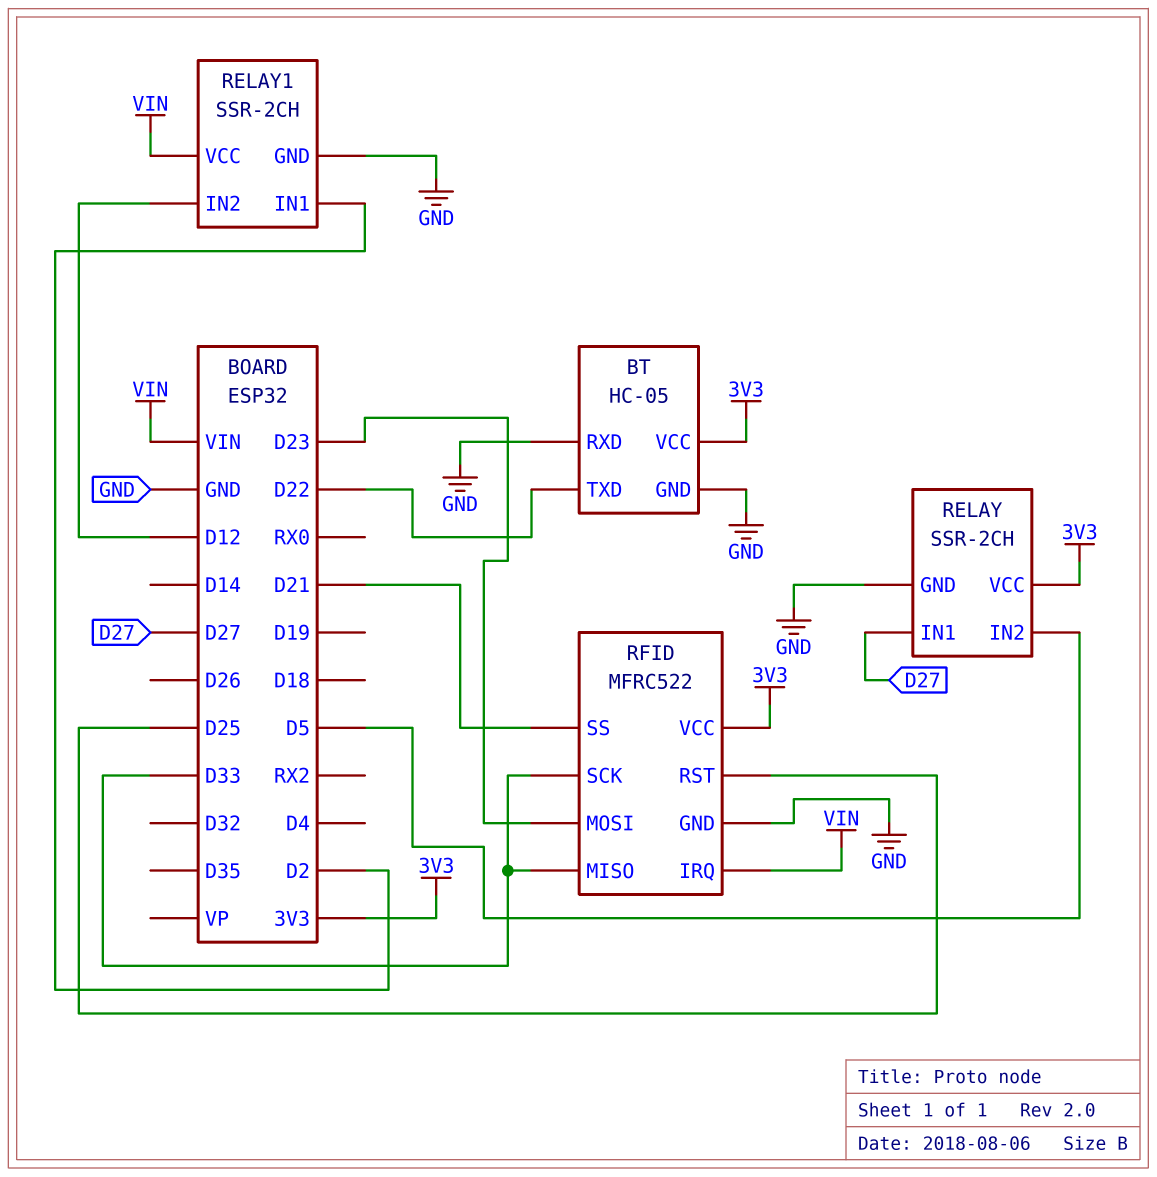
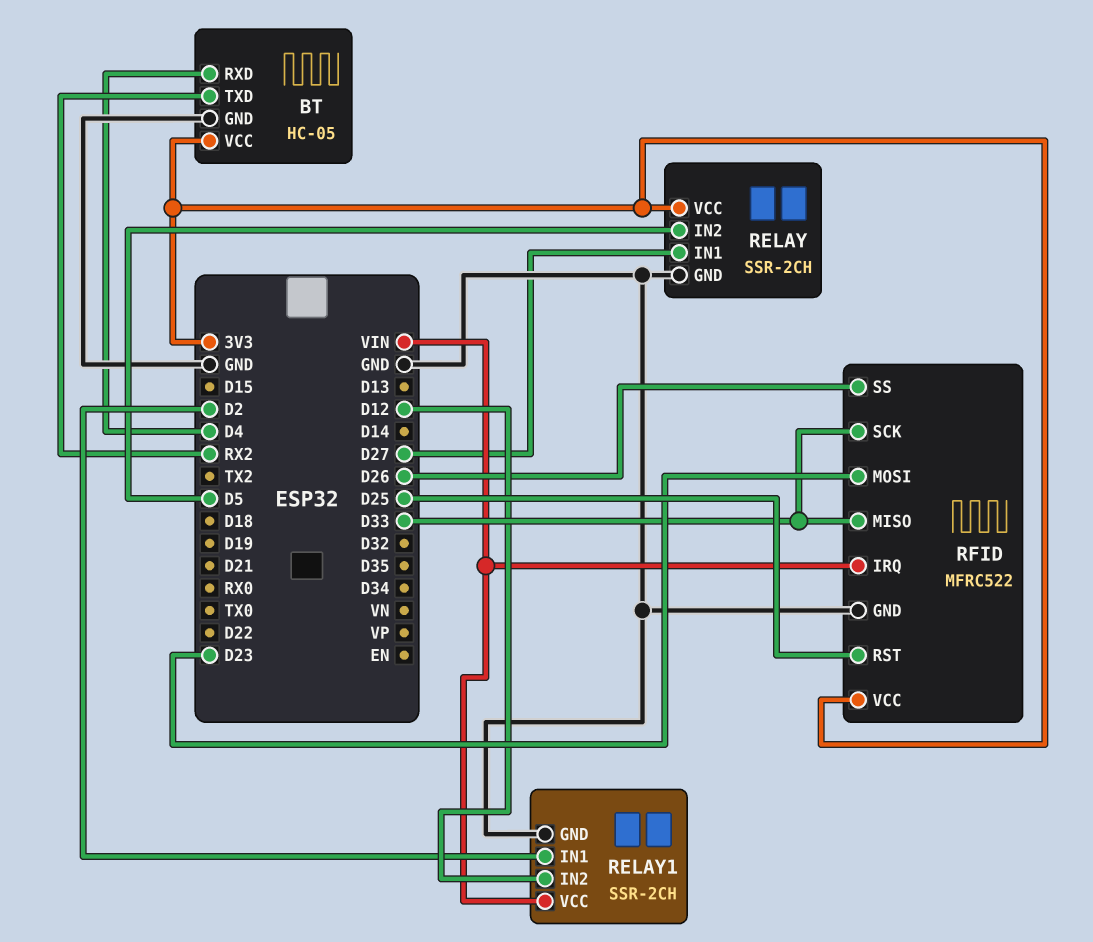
BT pin RXD: GND -> D4
BT pin TXD: D22 -> RX2
RFID pin SS: D21 -> D26

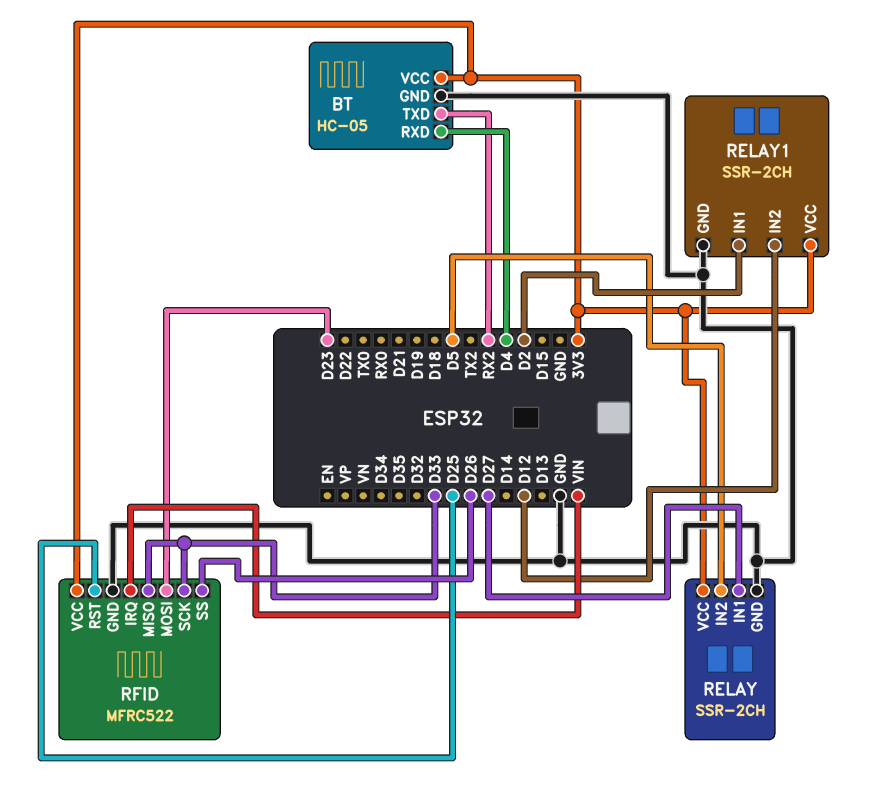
RELAY1 pin VCC: VIN -> 3V3

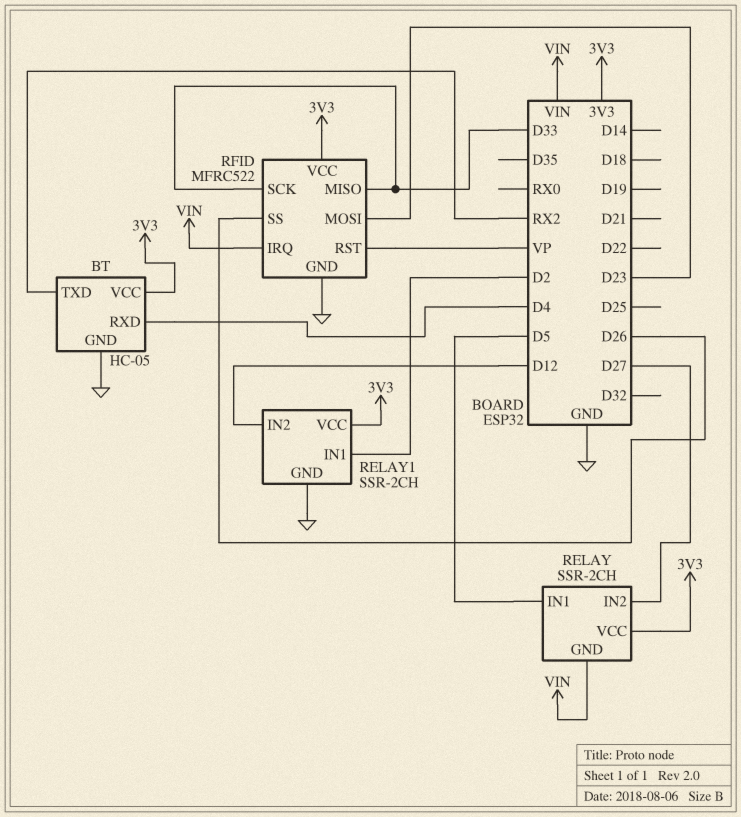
RELAY pin GND: GND -> VIN
RELAY pin IN1: D27 -> D5
RELAY pin IN2: D5 -> D27
RFID pin RST: D25 -> VP

